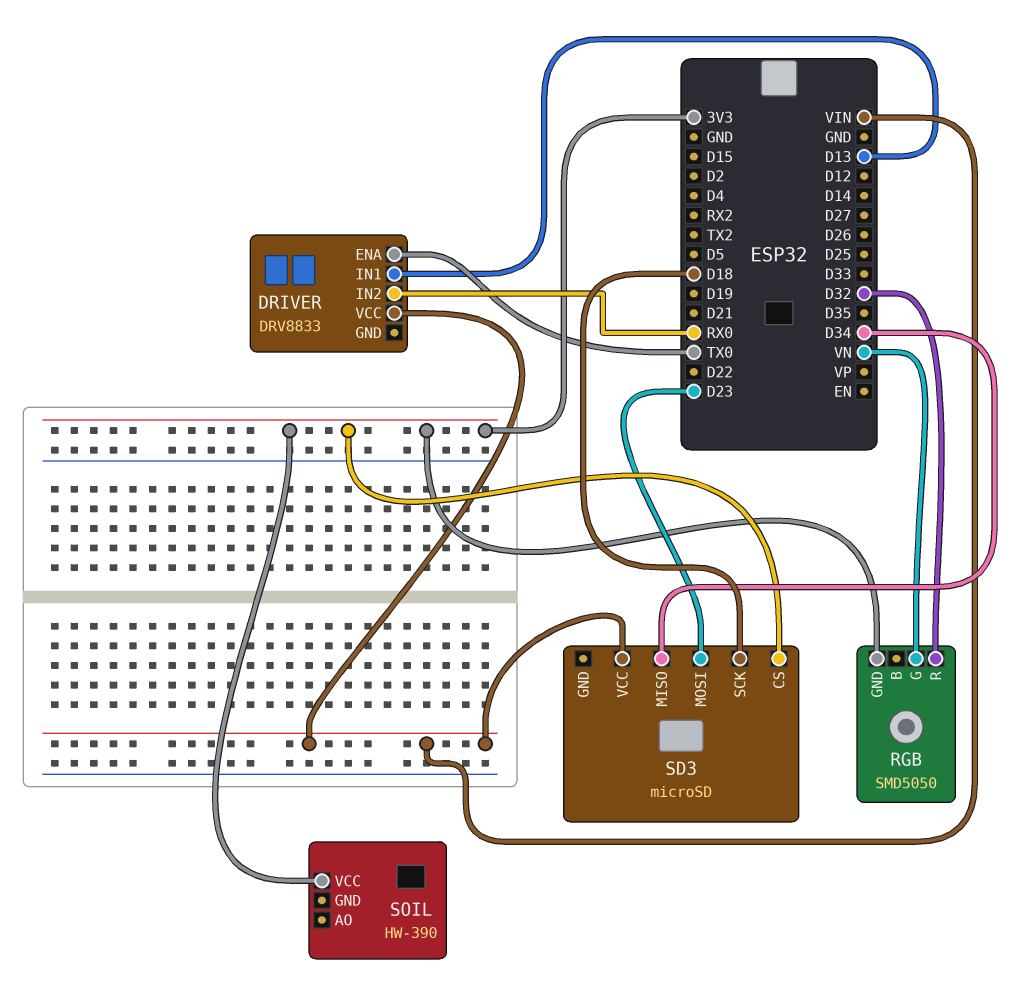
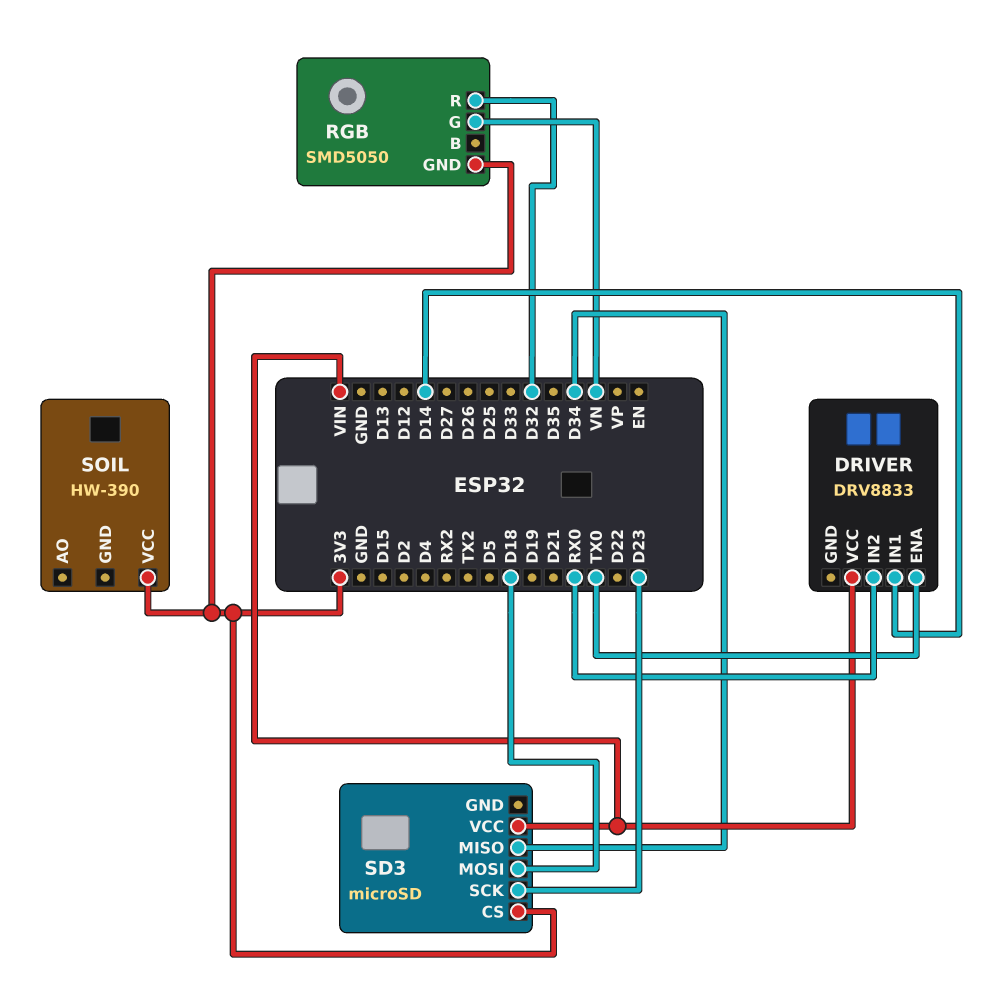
DRIVER pin IN1: D13 -> D14
SD3 pin MOSI: D23 -> D18
SD3 pin SCK: D18 -> D23

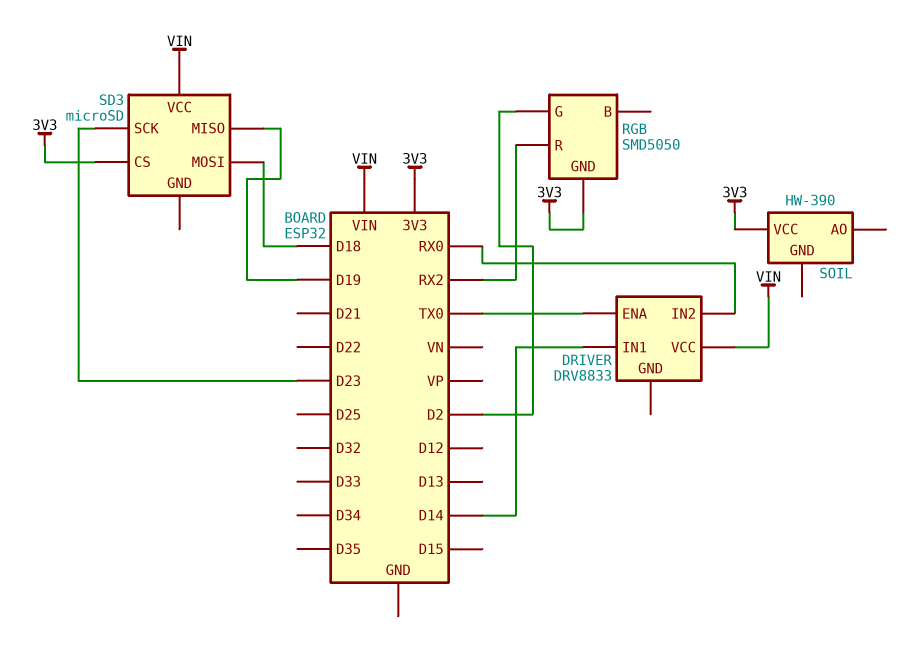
RGB pin G: VN -> D2
RGB pin R: D32 -> RX2
SD3 pin MISO: D34 -> D19

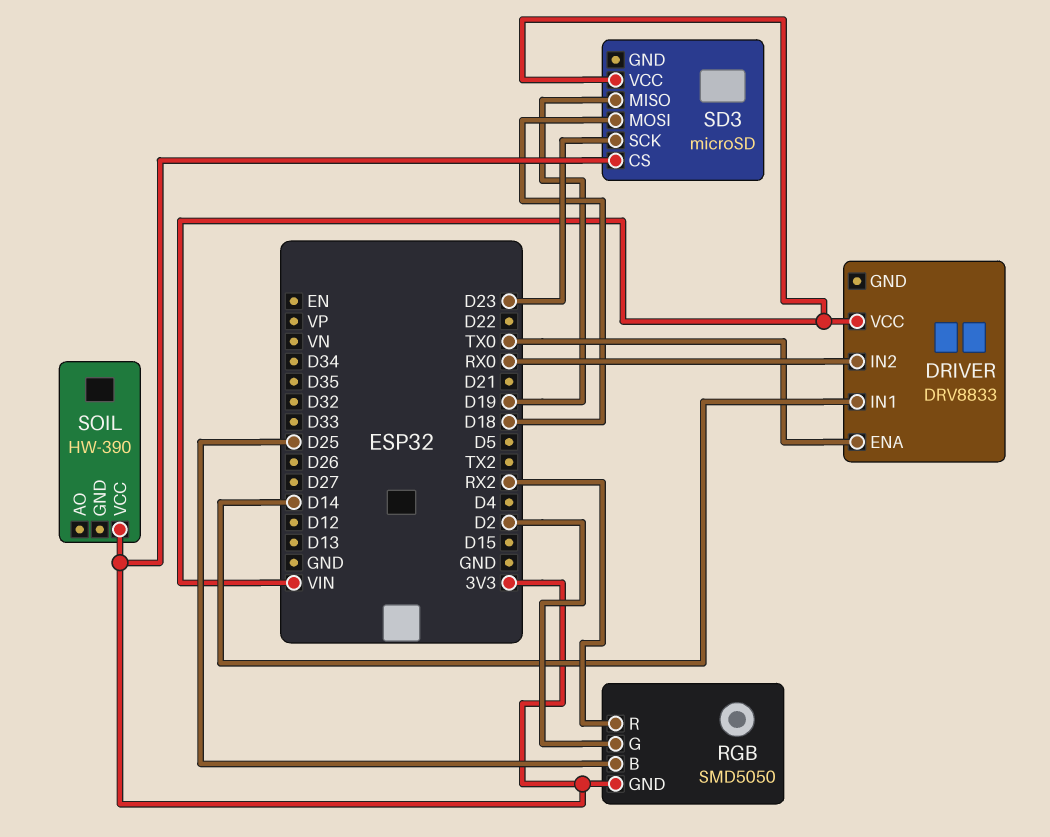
RGB pin B: none -> D25

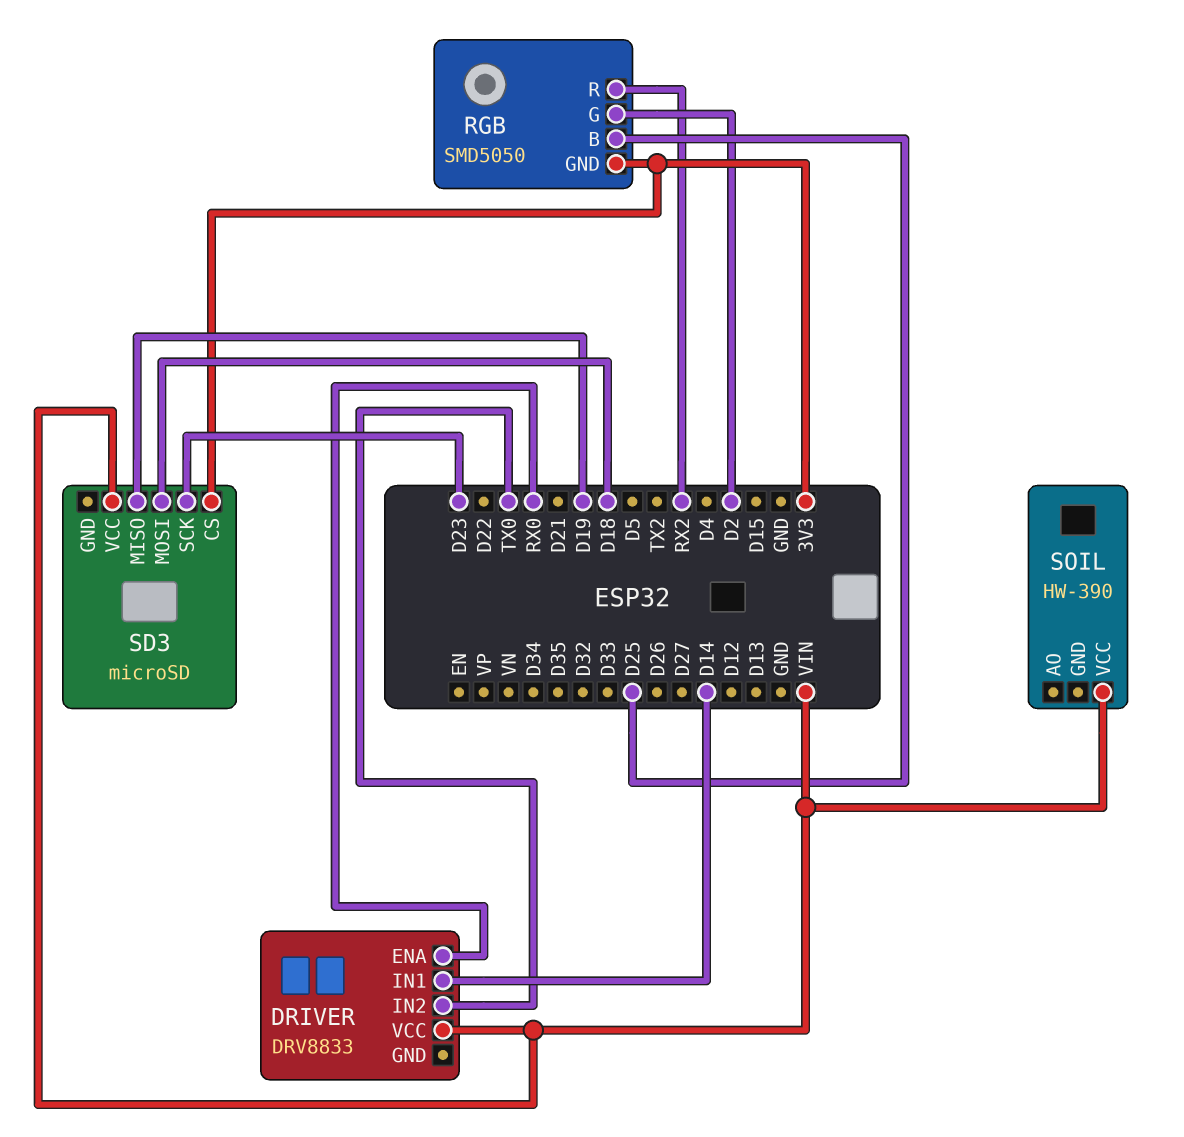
DRIVER pin ENA: TX0 -> RX0
DRIVER pin IN2: RX0 -> TX0
SOIL pin VCC: 3V3 -> VIN

